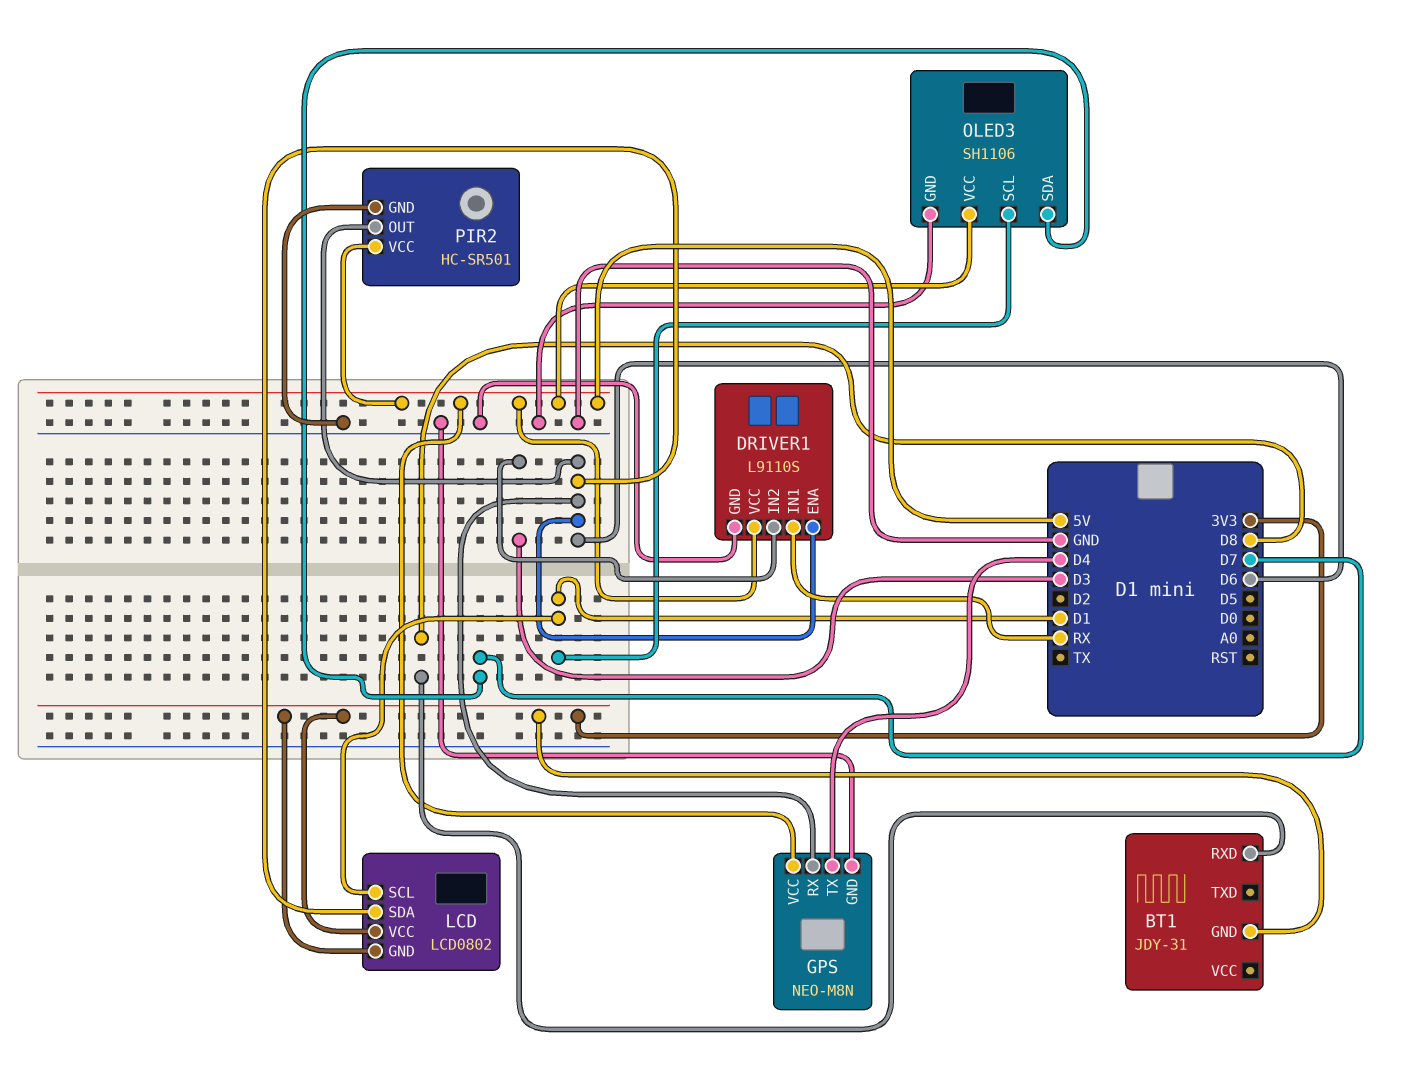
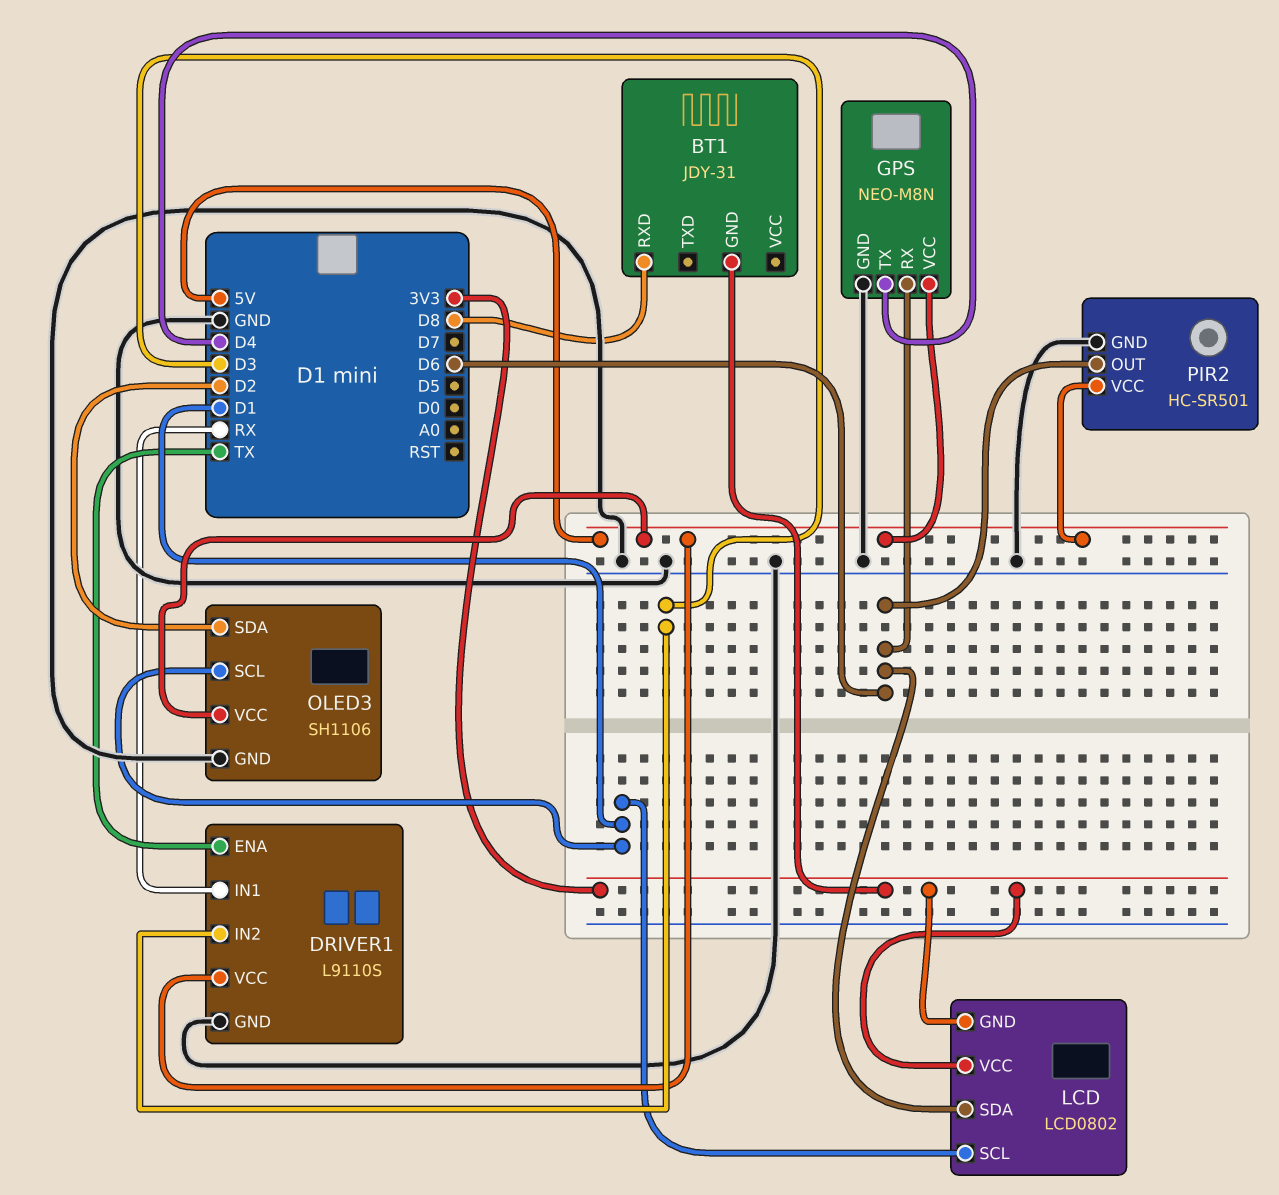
DRIVER1 pin ENA: D6 -> TX
OLED3 pin SDA: D7 -> D2

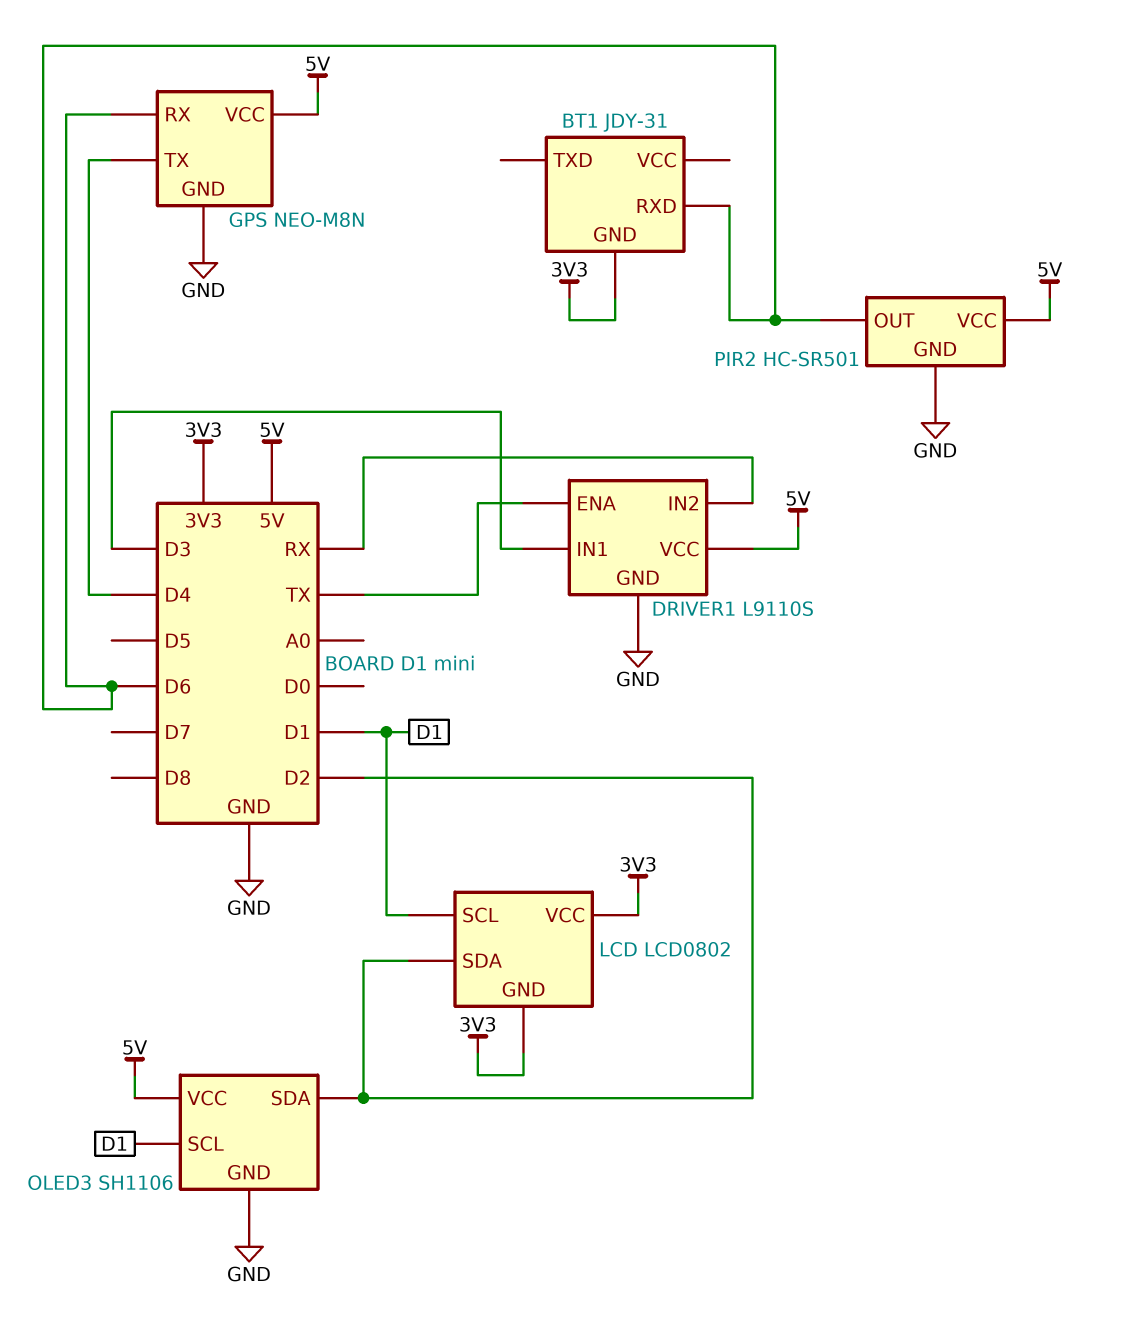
BT1 pin RXD: D8 -> D6
DRIVER1 pin IN1: RX -> D3
DRIVER1 pin IN2: D3 -> RX
LCD pin SDA: D6 -> D2

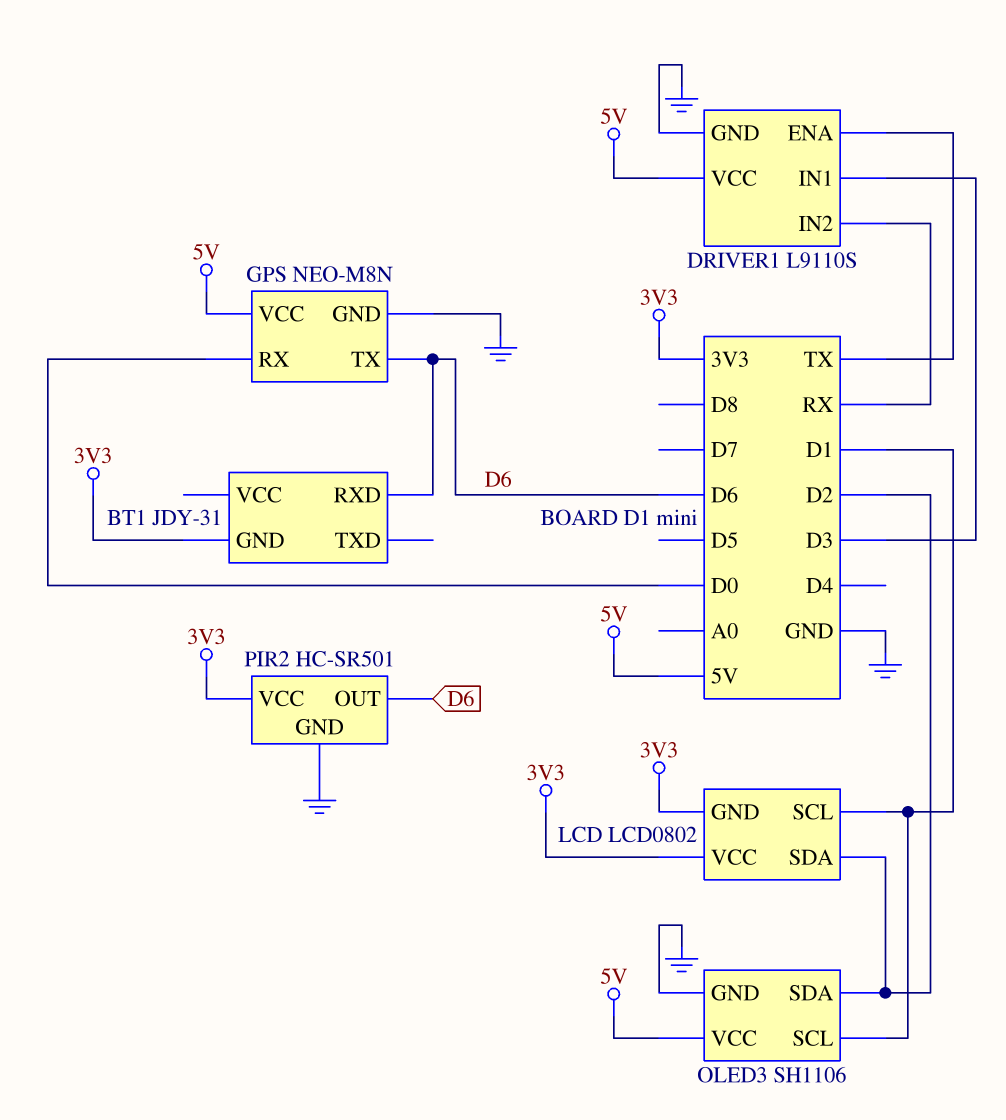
GPS pin RX: D6 -> D0
GPS pin TX: D4 -> D6
PIR2 pin VCC: 5V -> 3V3

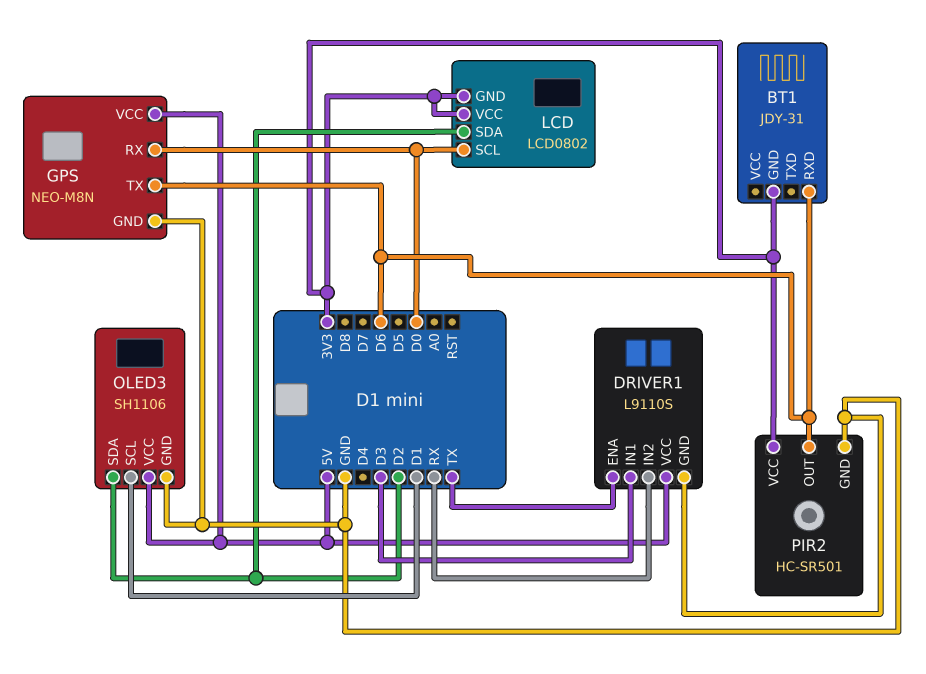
LCD pin SCL: D1 -> D0

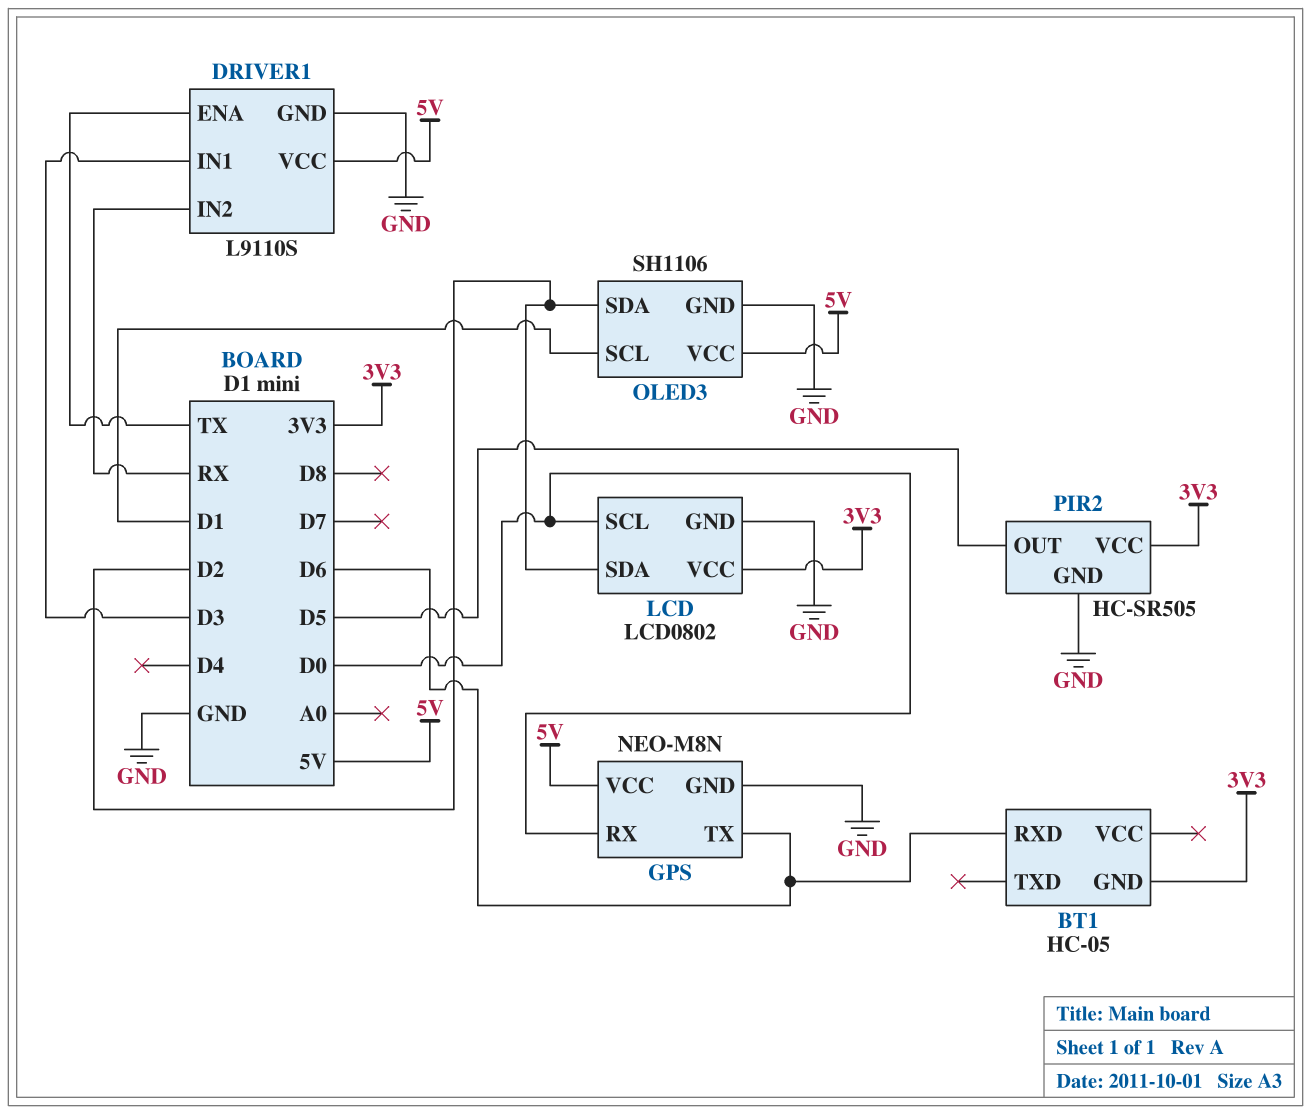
BT1: JDY-31 -> HC-05
LCD pin GND: 3V3 -> GND
PIR2: HC-SR501 -> HC-SR505
PIR2 pin OUT: D6 -> D5

